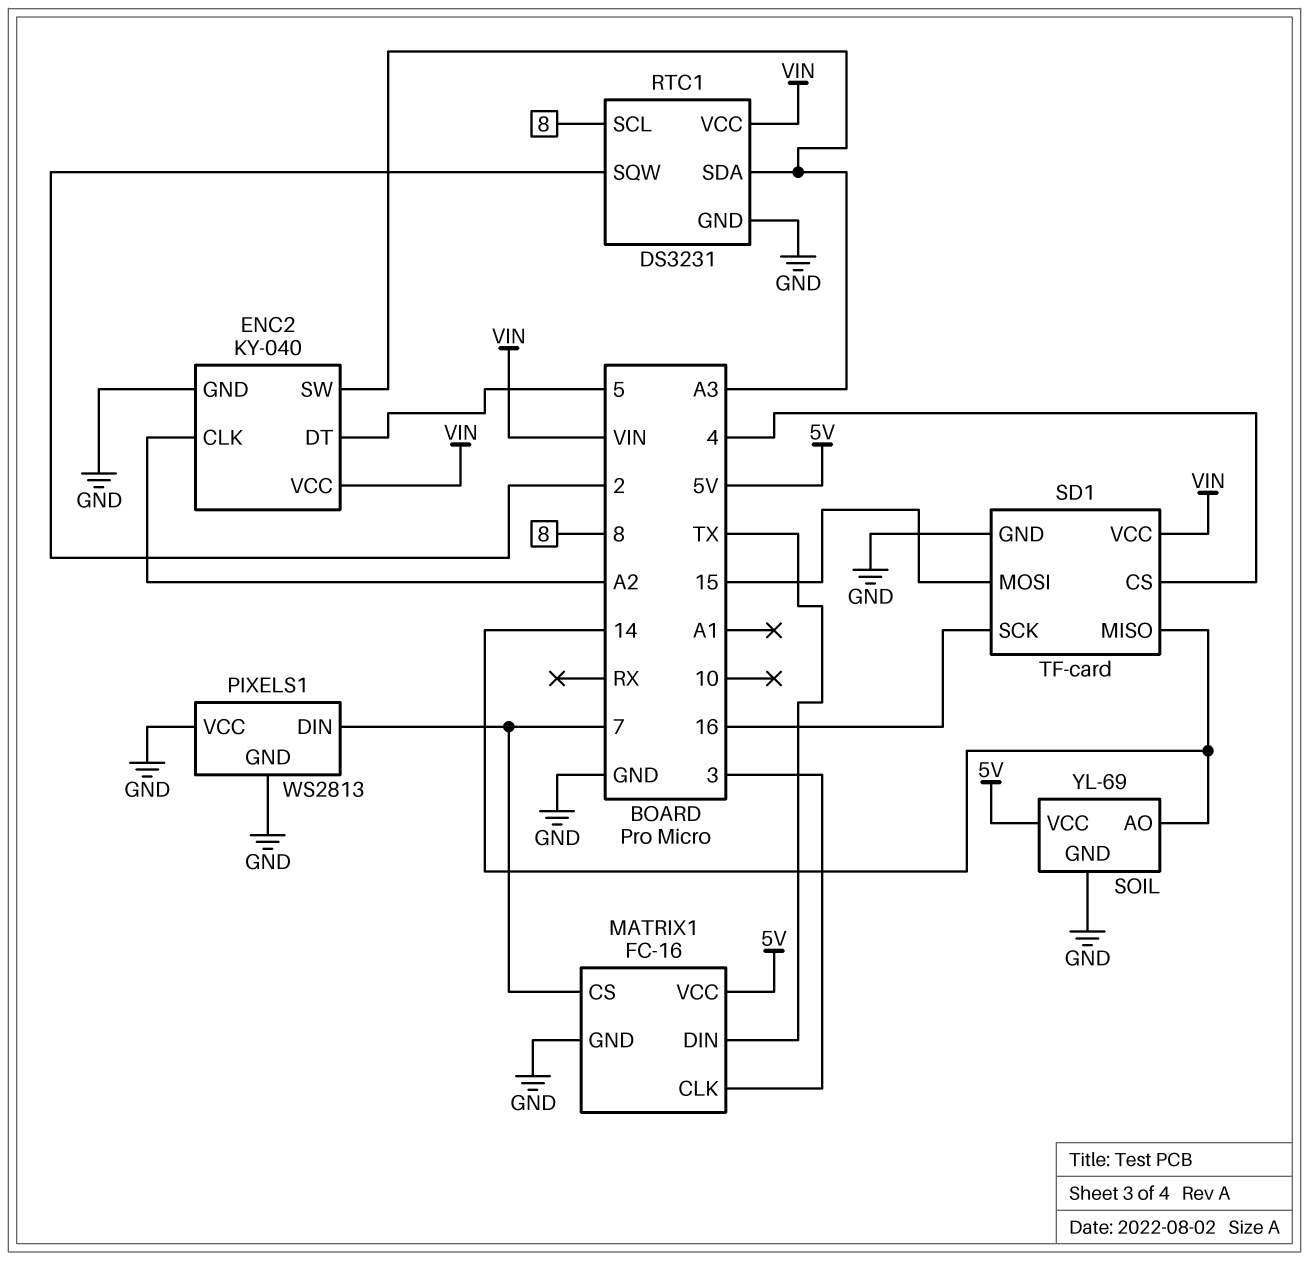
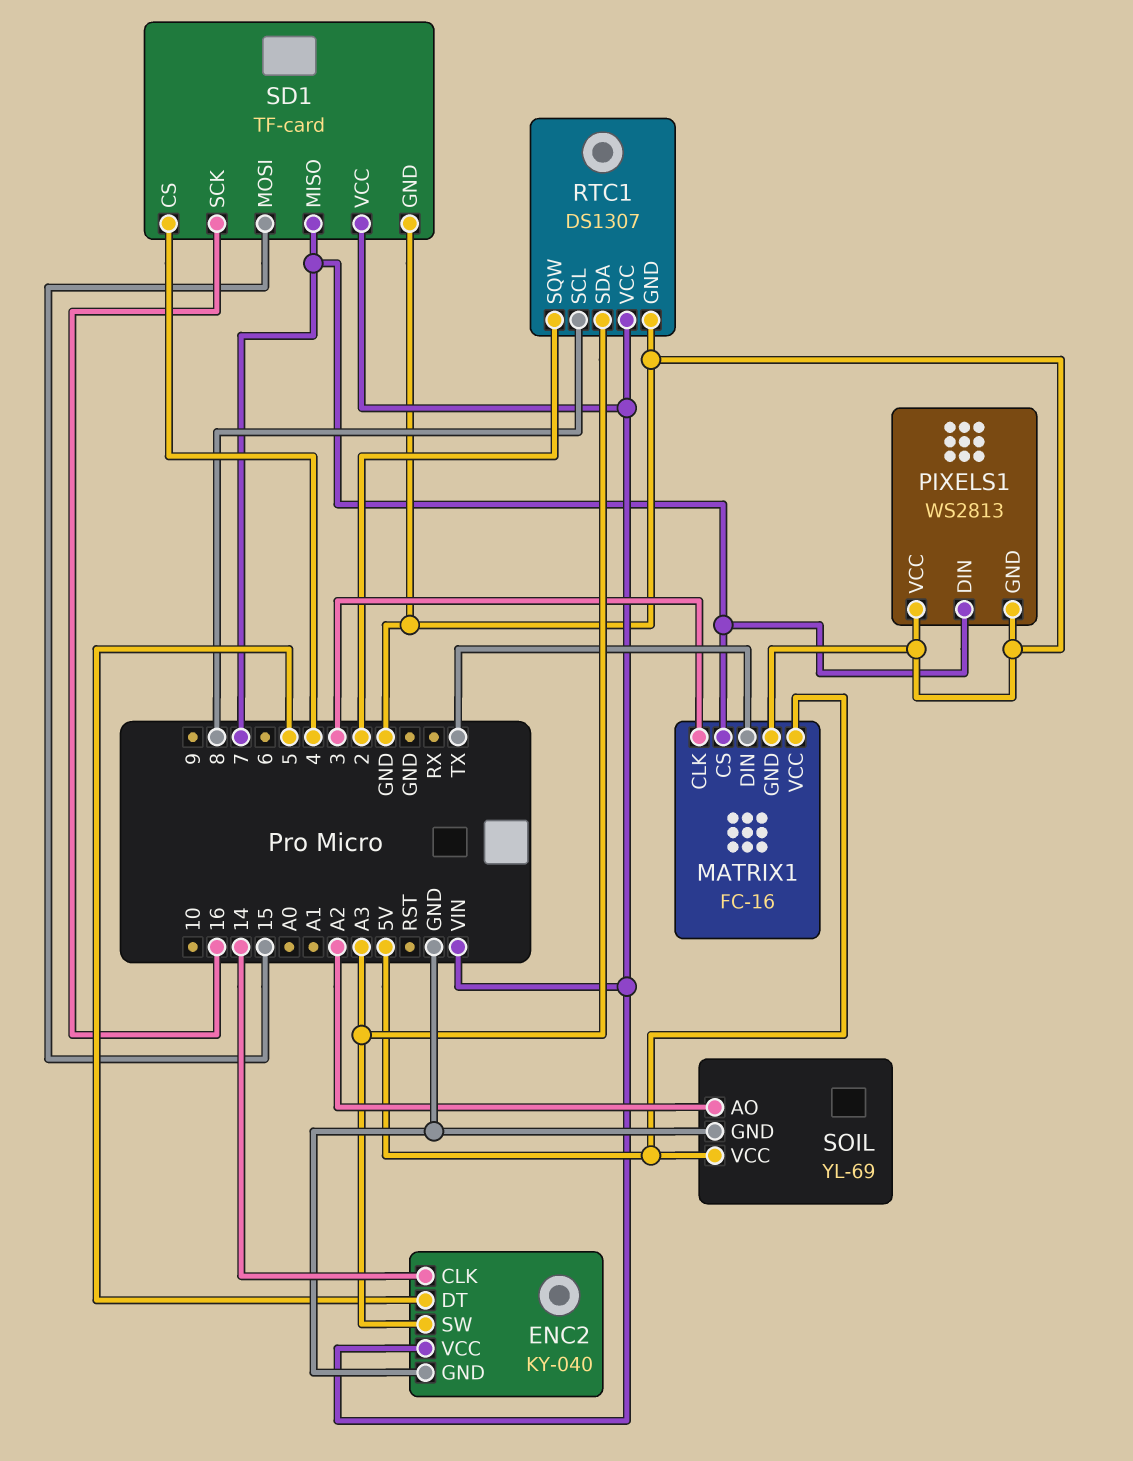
ENC2 pin CLK: A2 -> 14
RTC1: DS3231 -> DS1307
SD1 pin MISO: 14 -> 7
SOIL pin AO: 14 -> A2

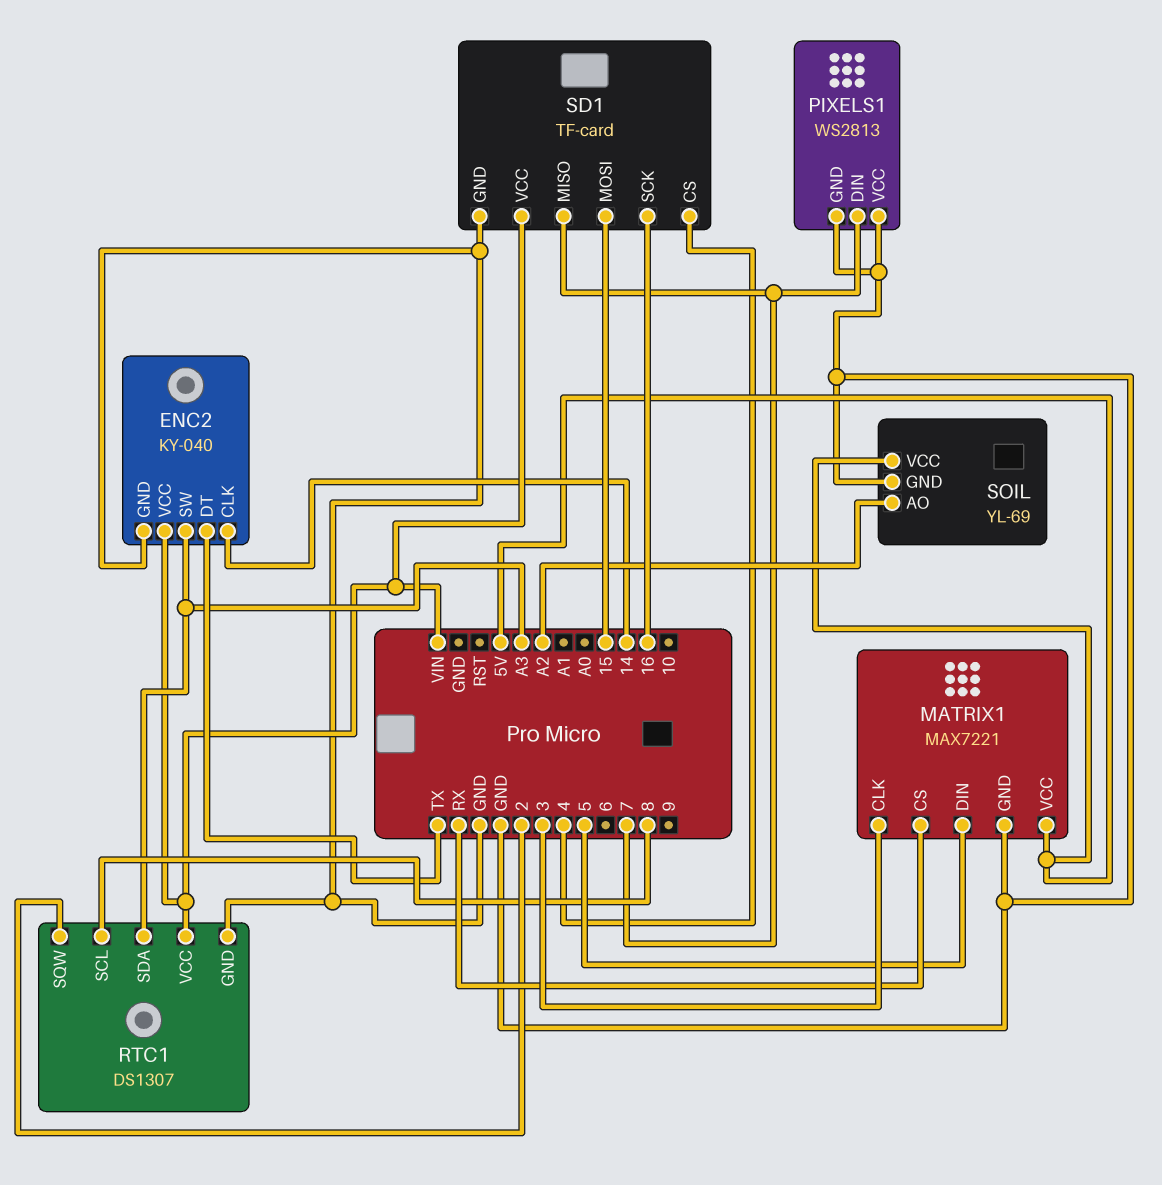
ENC2 pin DT: 5 -> TX
MATRIX1: FC-16 -> MAX7221
MATRIX1 pin CS: 7 -> RX
MATRIX1 pin DIN: TX -> 5

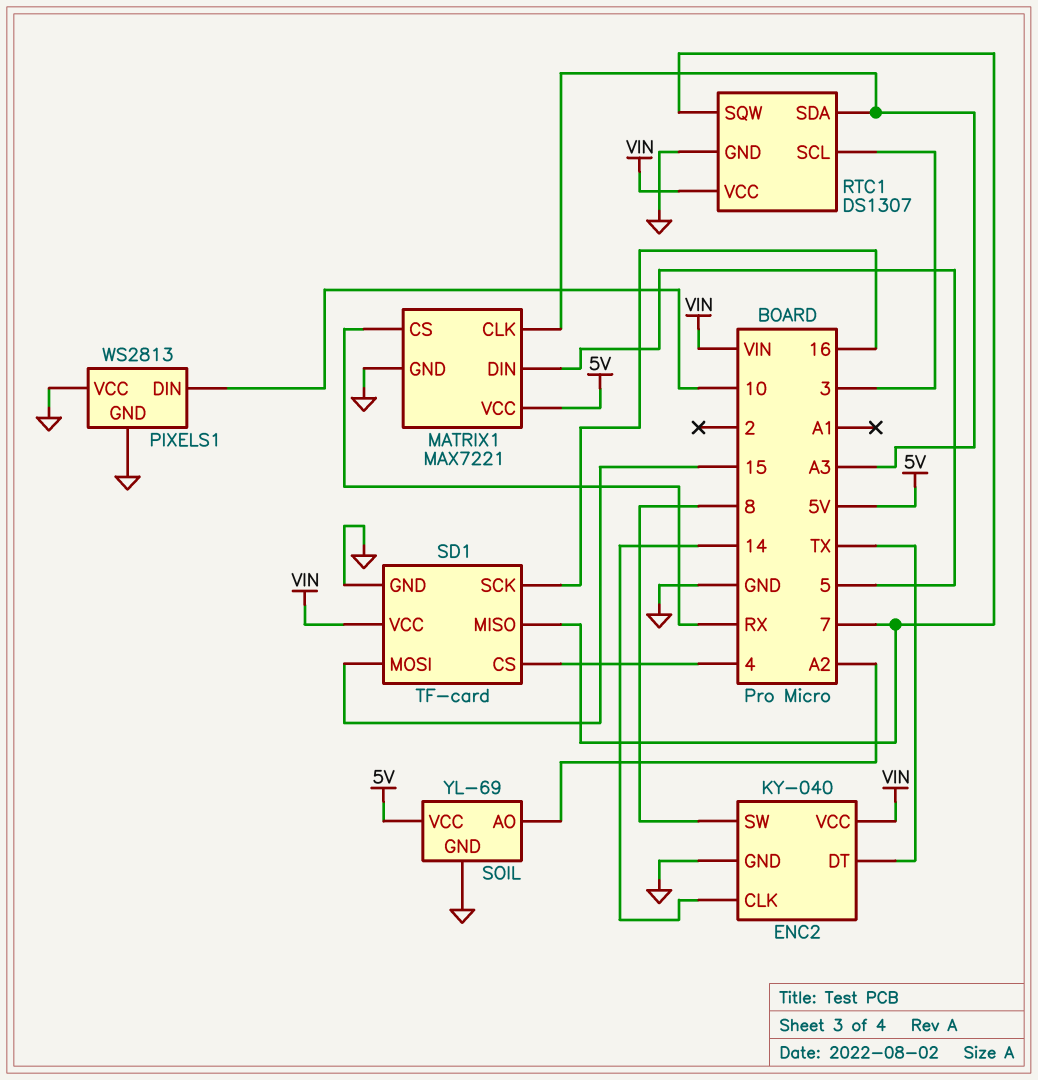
ENC2 pin SW: A3 -> 8
MATRIX1 pin CLK: 3 -> A3
PIXELS1 pin DIN: 7 -> 10
RTC1 pin SCL: 8 -> 3
RTC1 pin SQW: 2 -> 7

